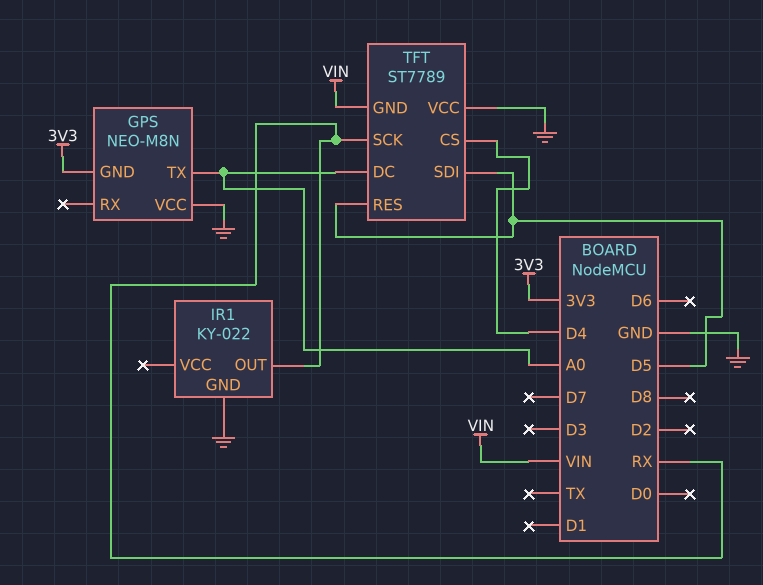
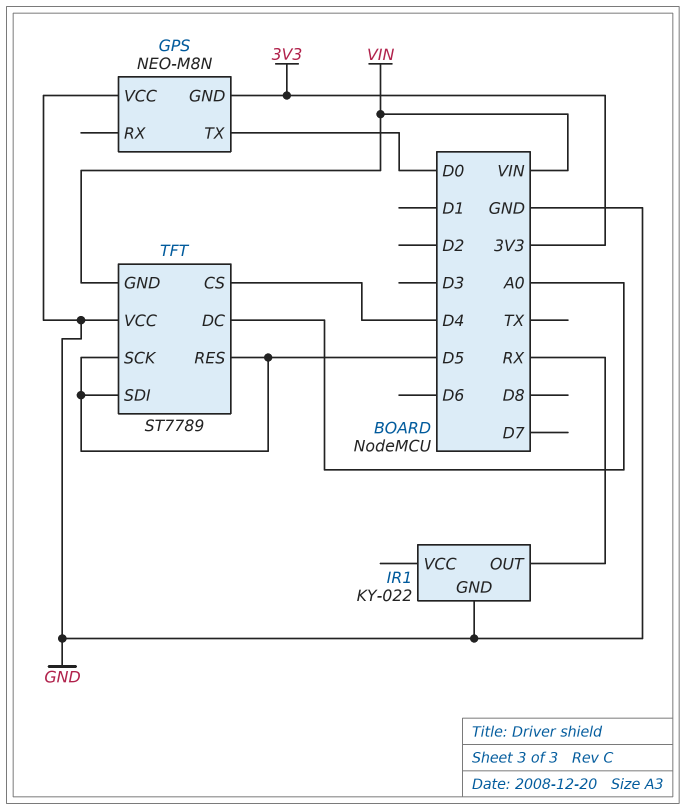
GPS pin TX: A0 -> D0
TFT pin SCK: RX -> D5

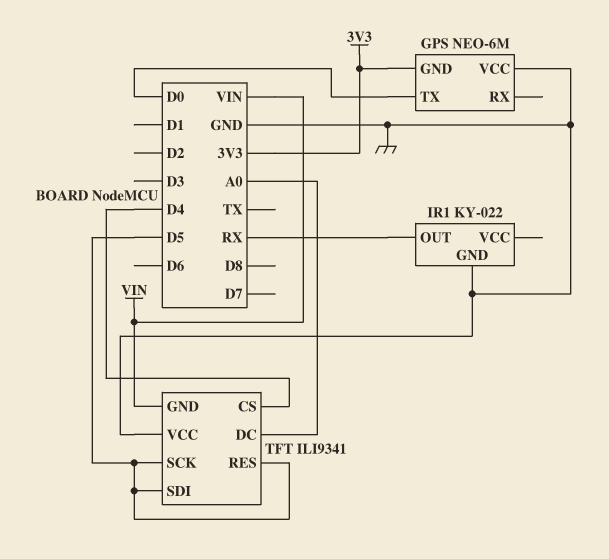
GPS: NEO-M8N -> NEO-6M
TFT: ST7789 -> ILI9341

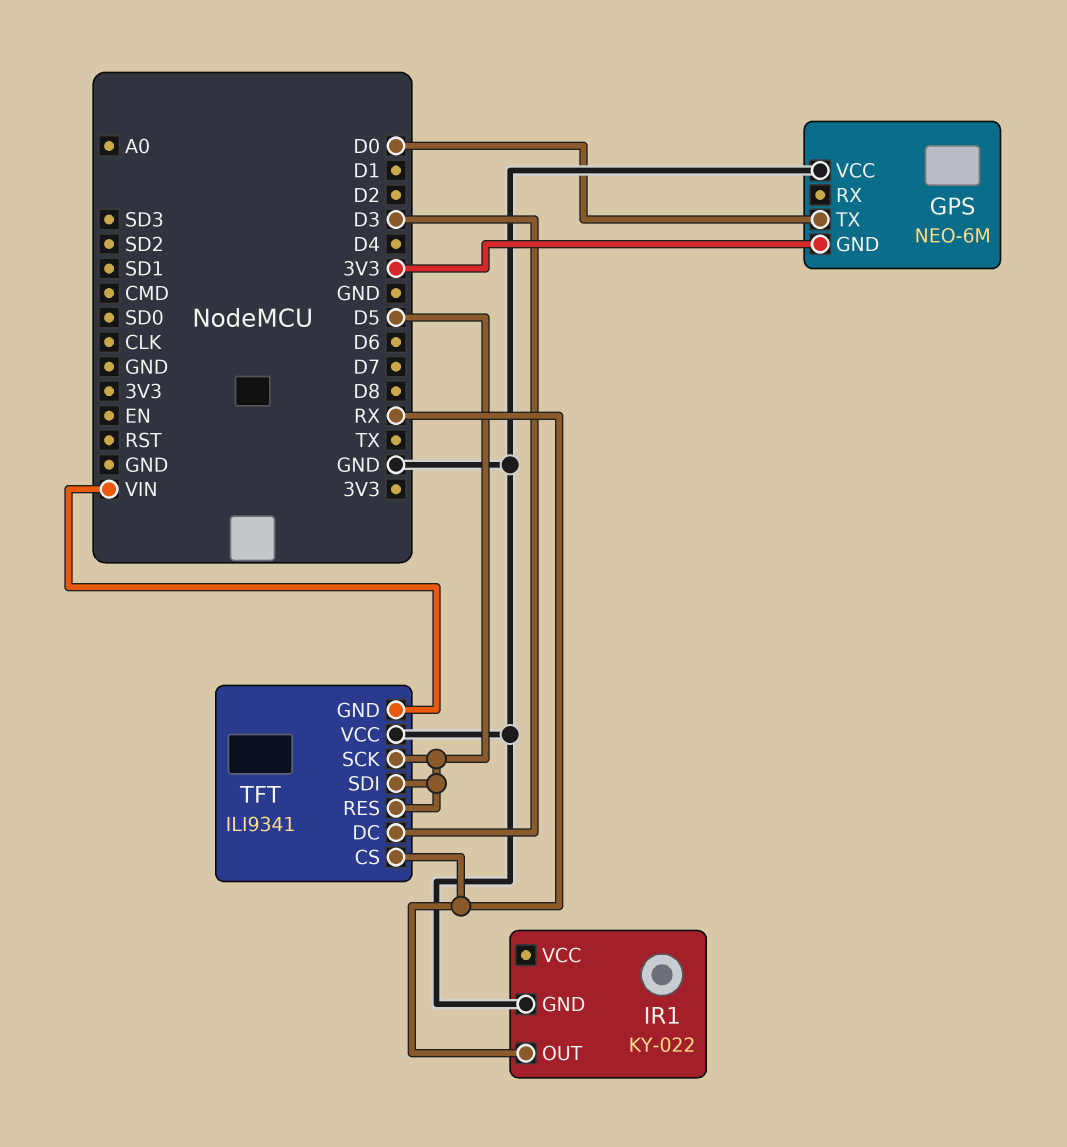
TFT pin CS: D4 -> RX
TFT pin DC: A0 -> D3

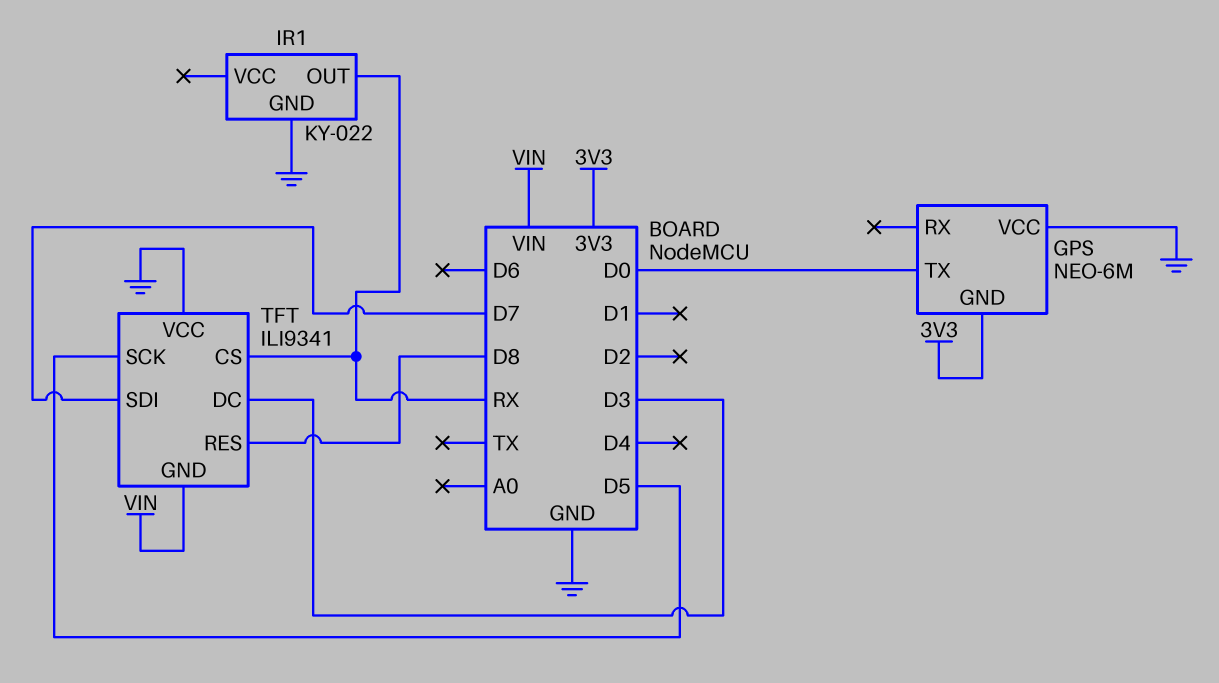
TFT pin RES: D5 -> D8
TFT pin SDI: D5 -> D7

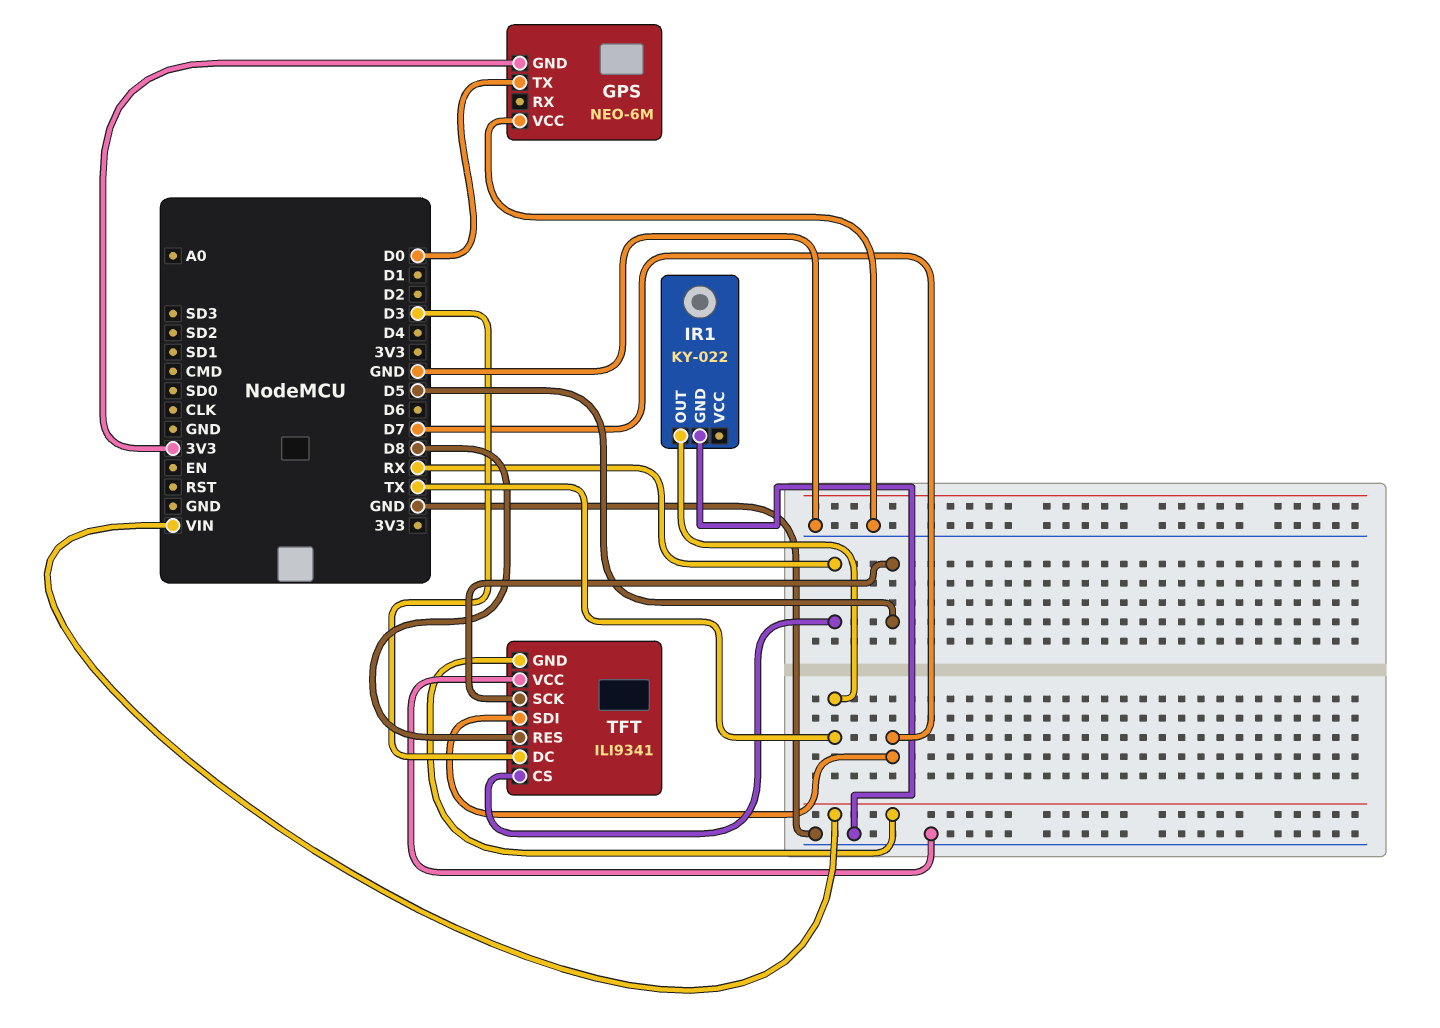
IR1 pin OUT: RX -> TX

